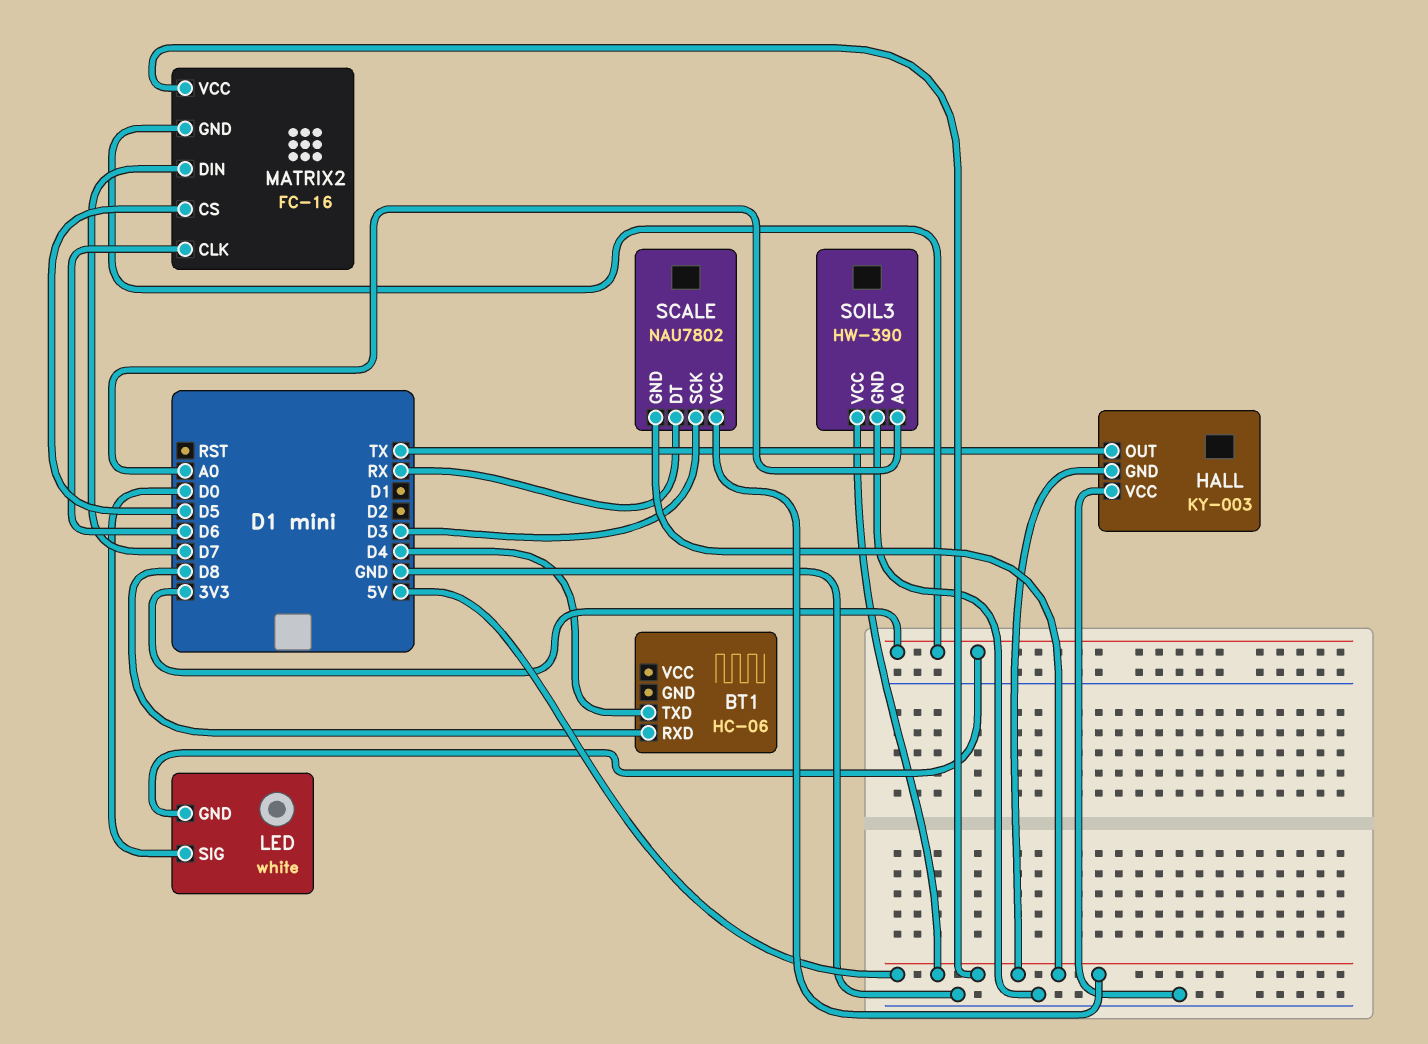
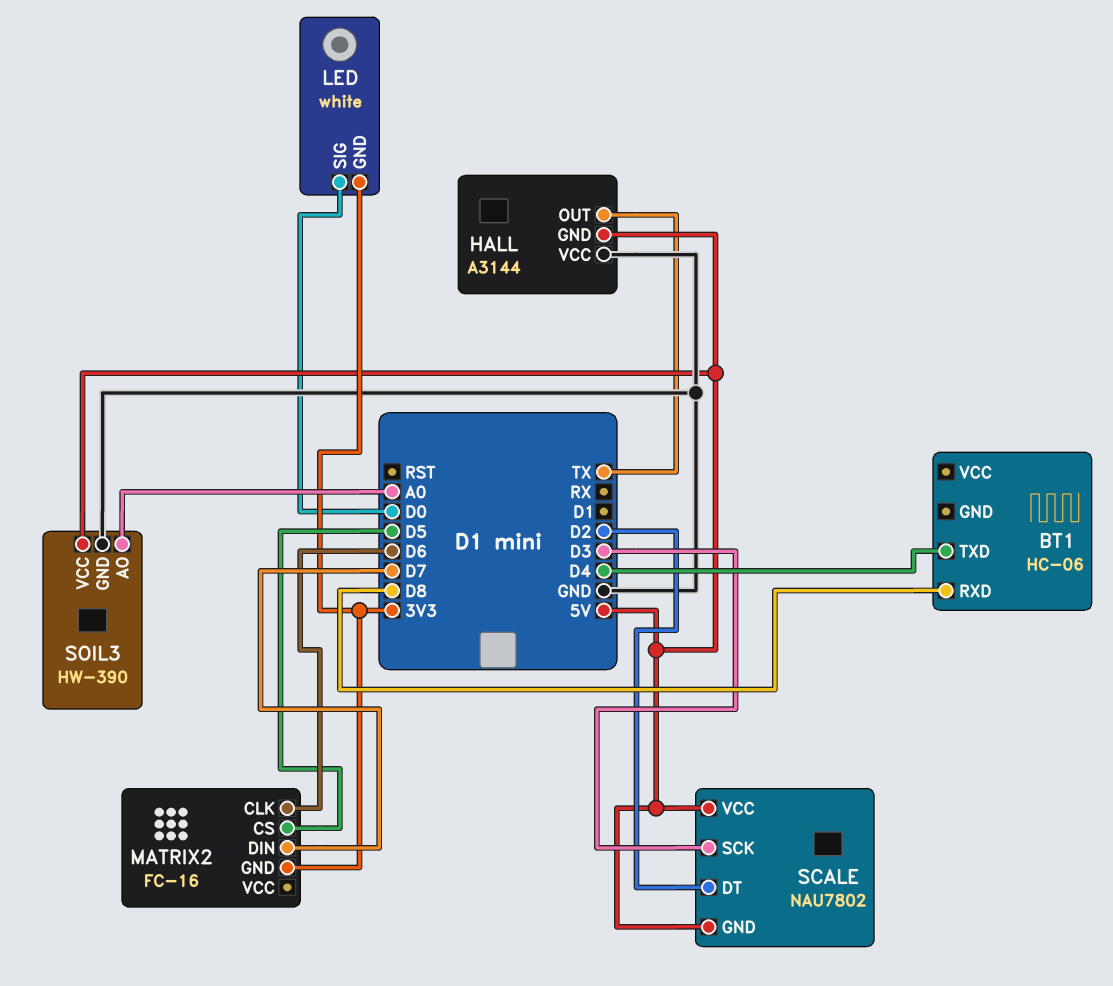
HALL: KY-003 -> A3144
MATRIX2 pin VCC: 5V -> none
SCALE pin DT: RX -> D2

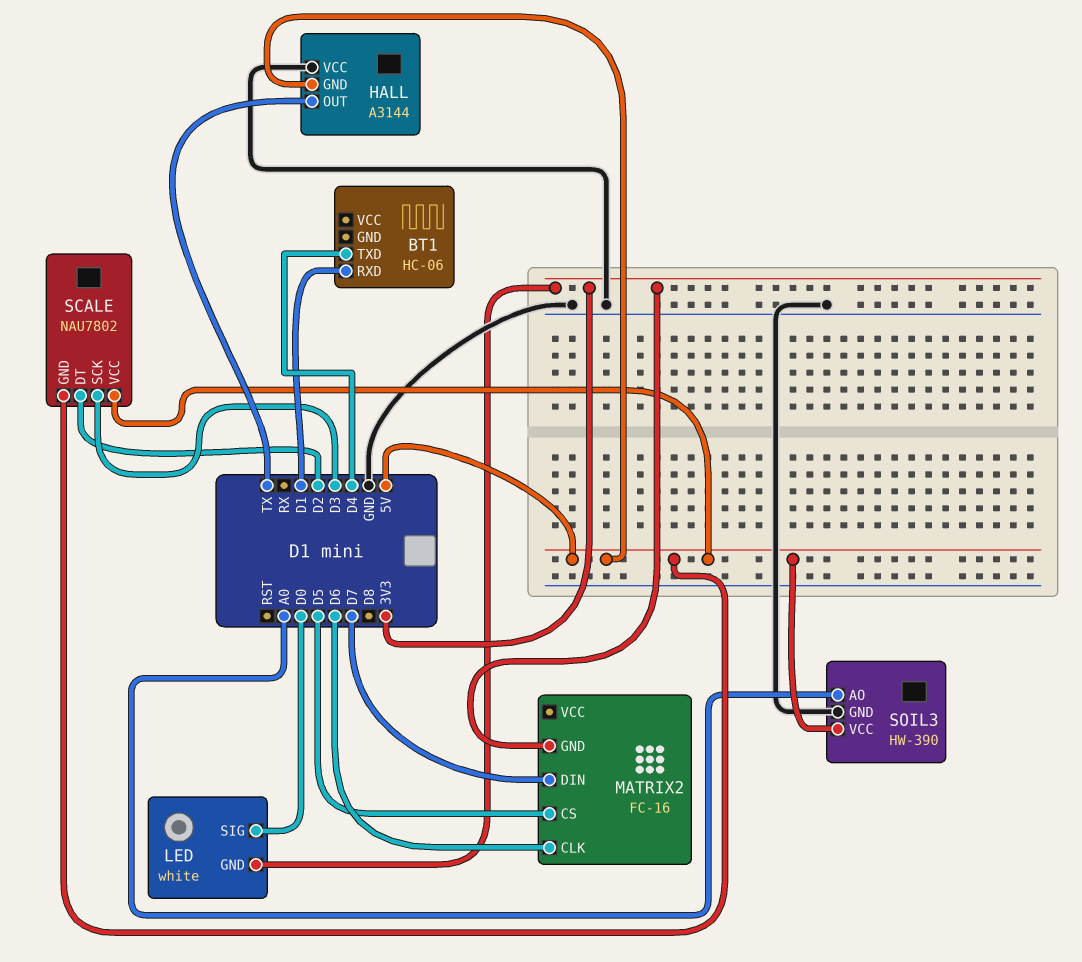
BT1 pin RXD: D8 -> D1

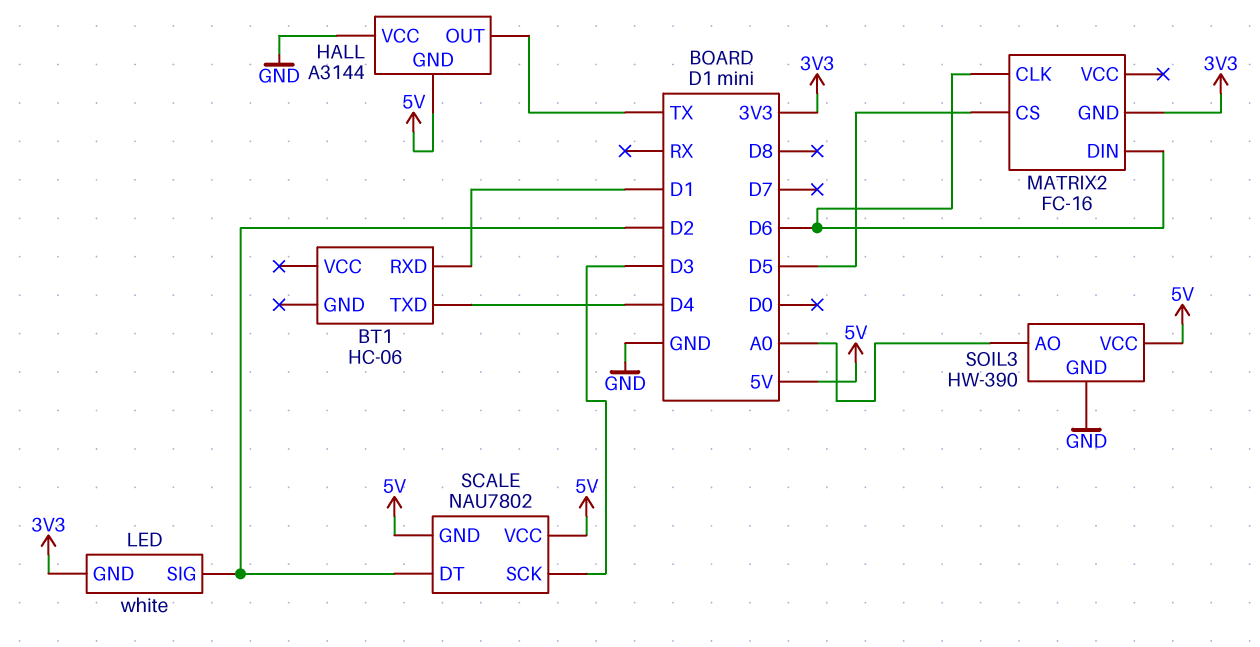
LED pin SIG: D0 -> D2
MATRIX2 pin DIN: D7 -> D6

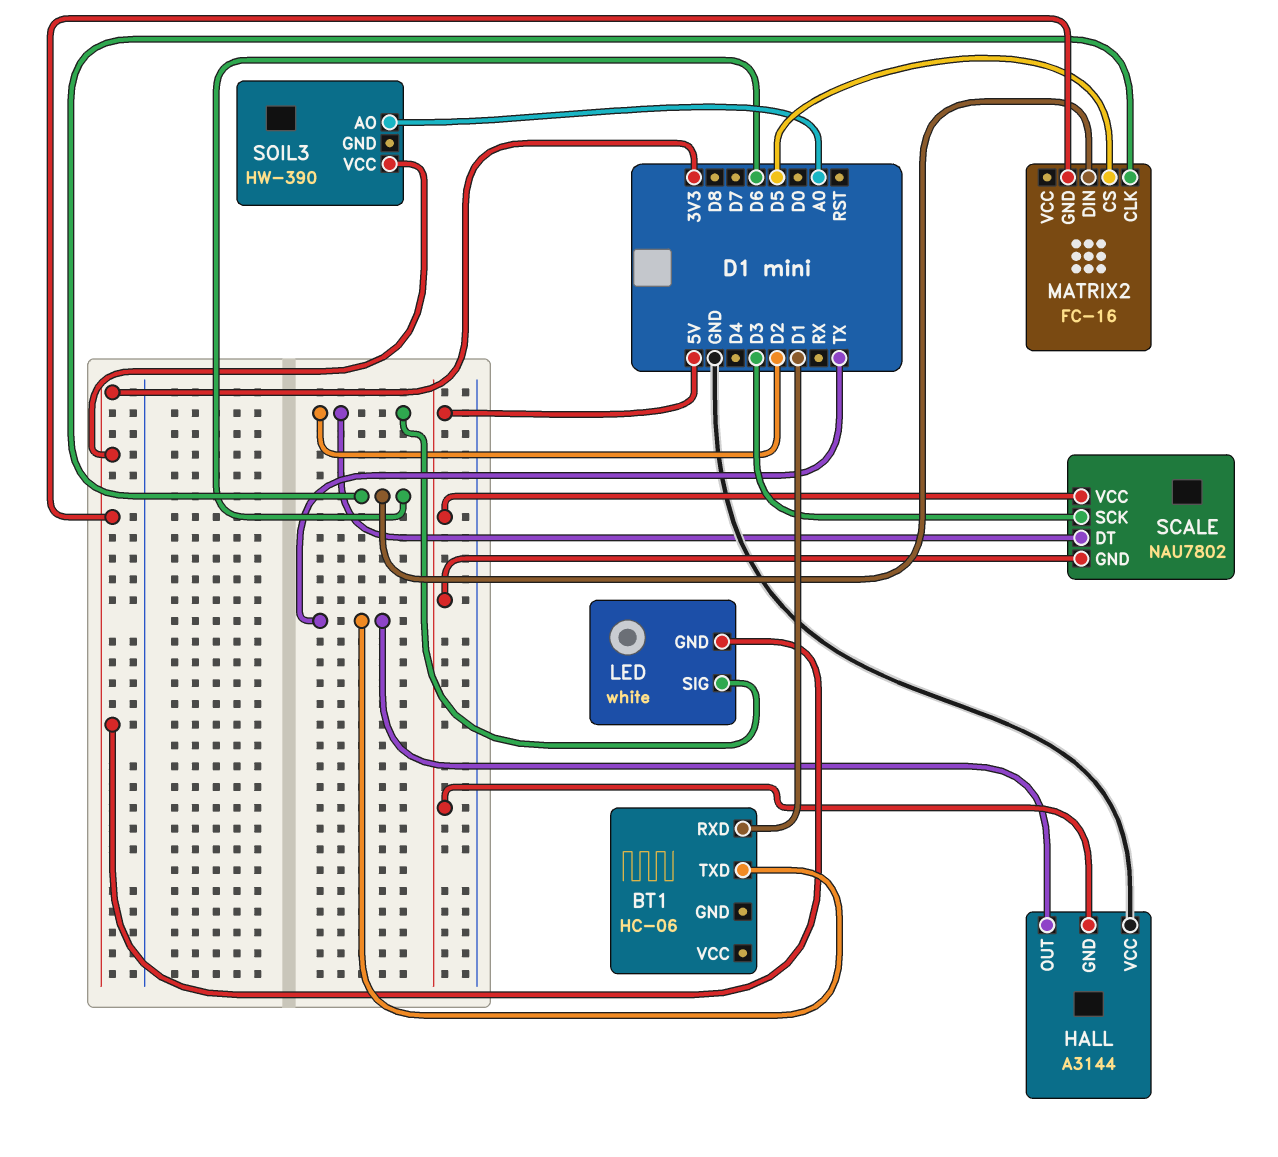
BT1 pin TXD: D4 -> TX
SOIL3 pin GND: GND -> none
SOIL3 pin VCC: 5V -> 3V3

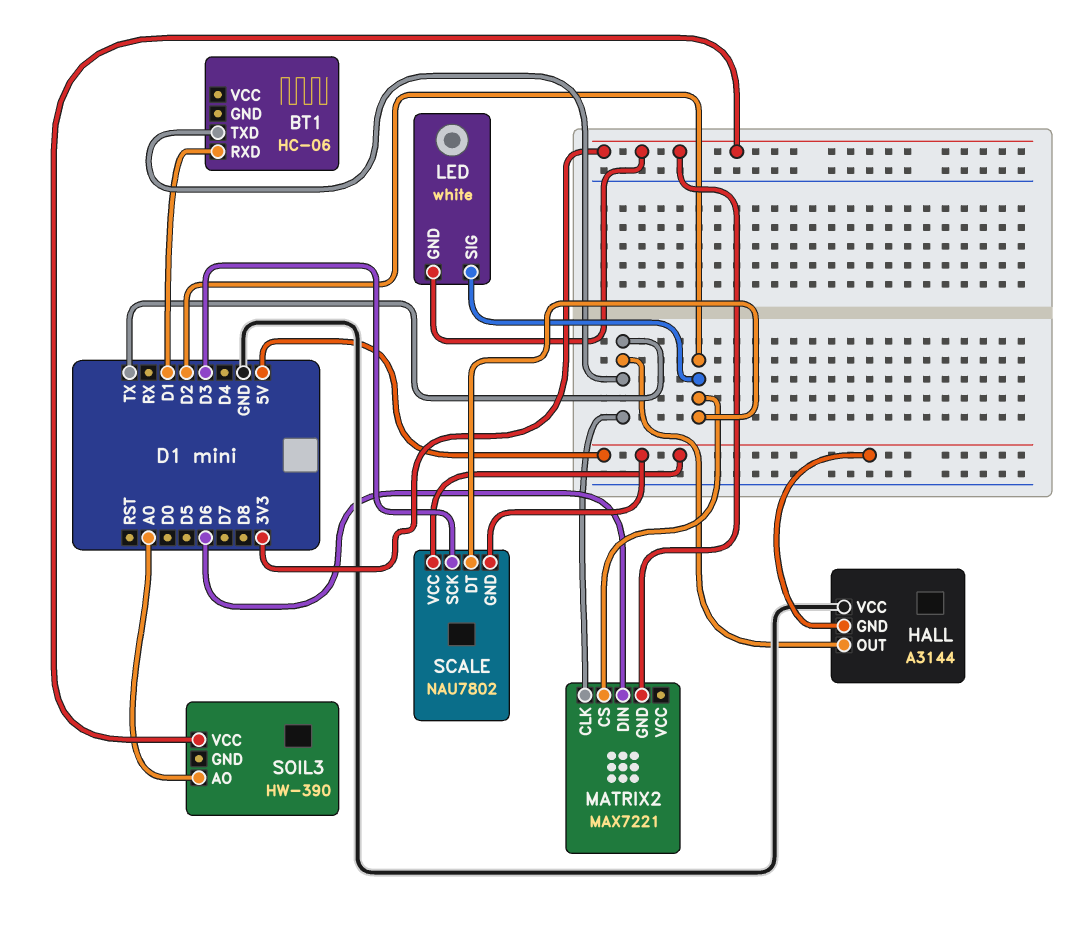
MATRIX2: FC-16 -> MAX7221
MATRIX2 pin CLK: D6 -> TX
MATRIX2 pin CS: D5 -> D2

